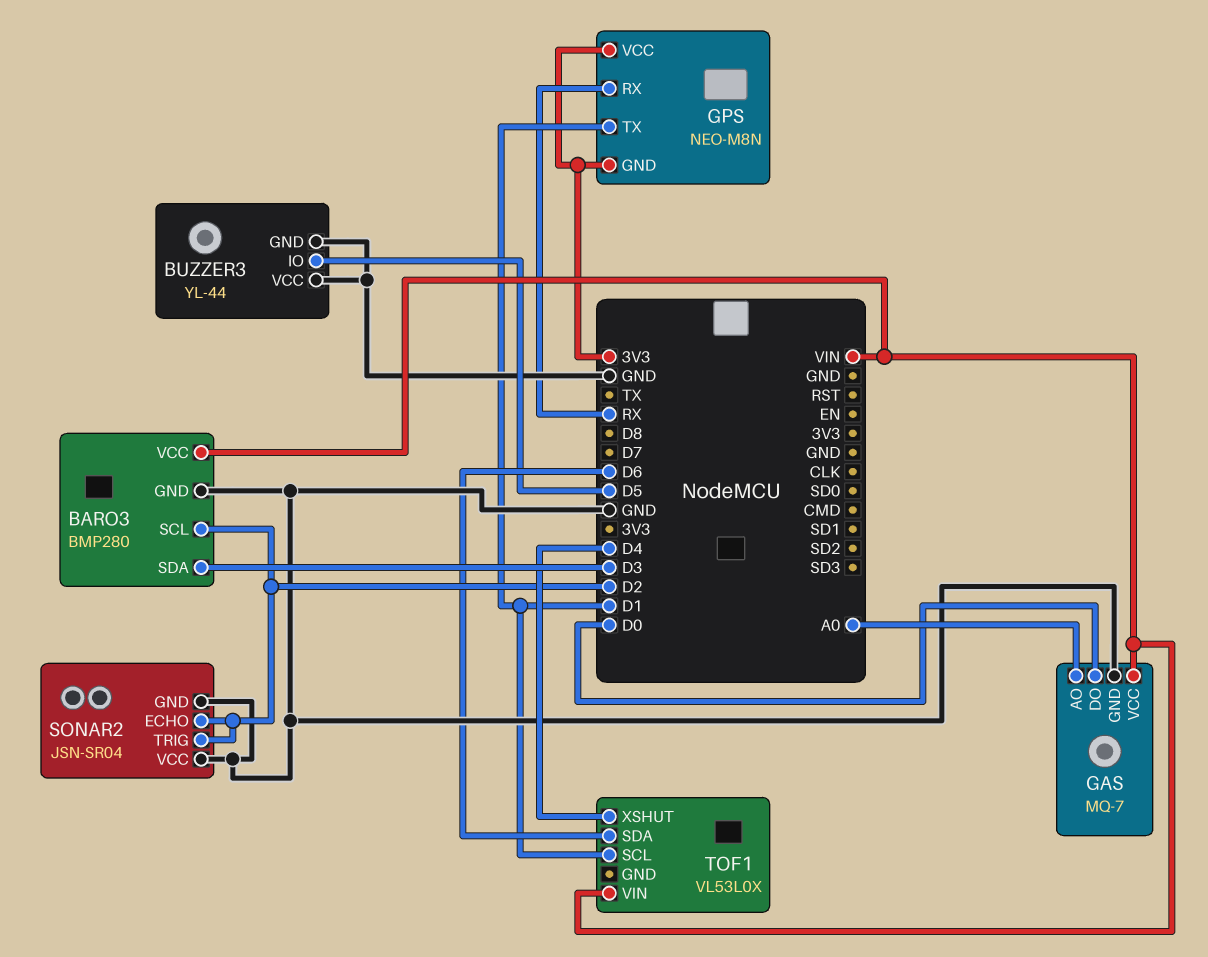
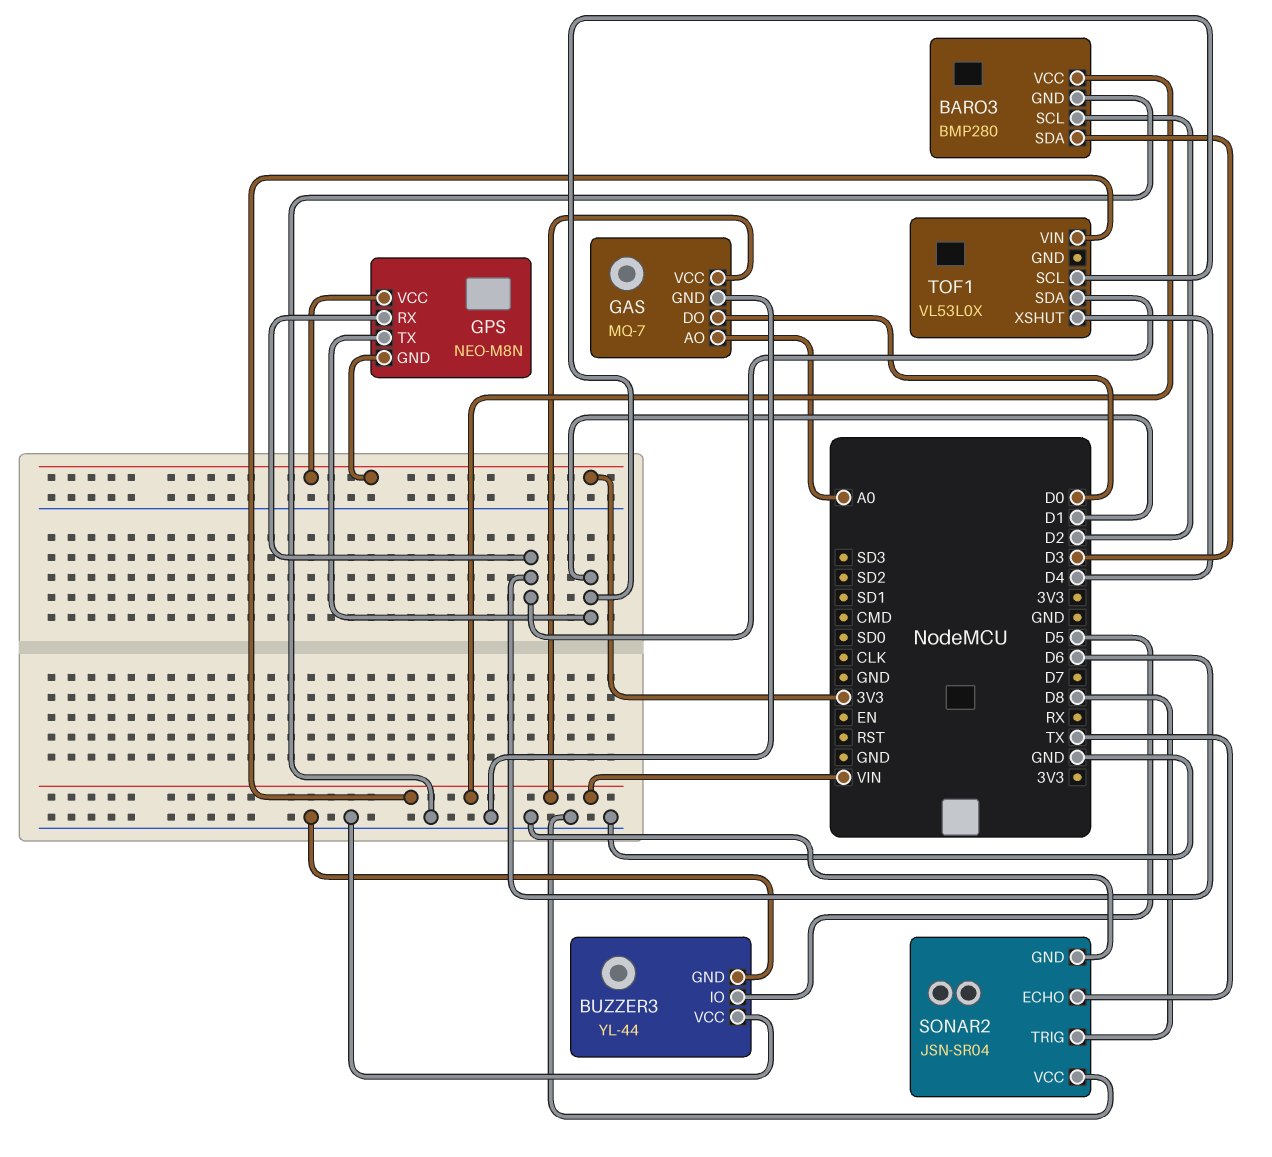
GPS pin RX: RX -> D6
SONAR2 pin ECHO: D2 -> TX
SONAR2 pin TRIG: D2 -> D8

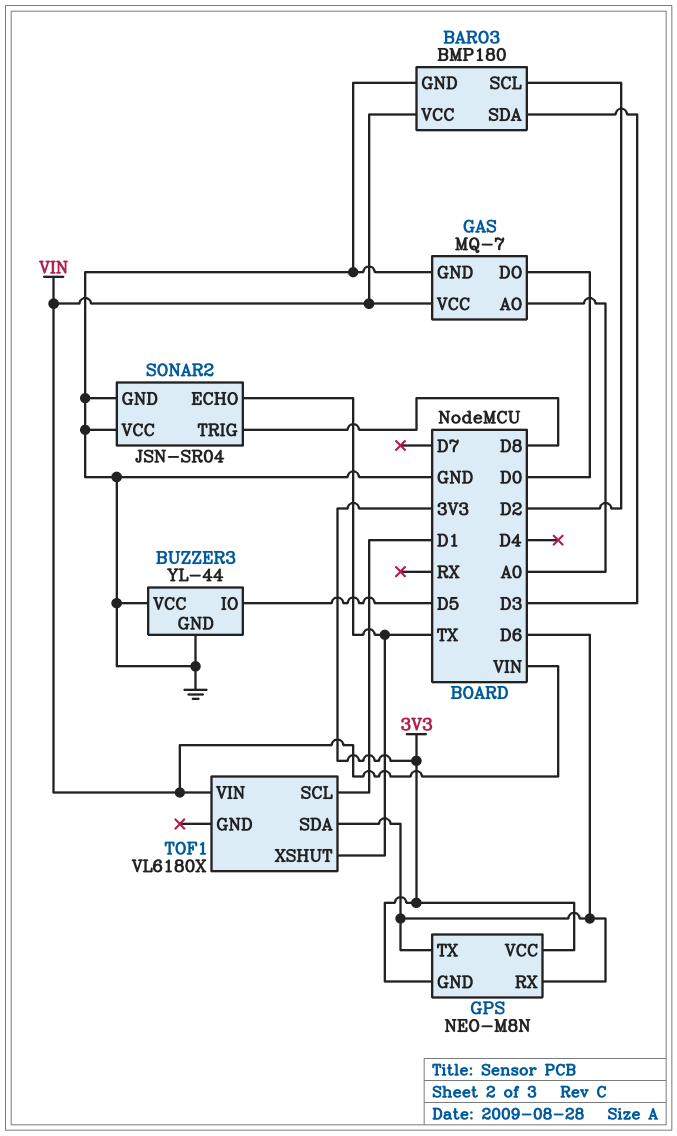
BARO3: BMP280 -> BMP180
GPS pin TX: D1 -> D6
TOF1: VL53L0X -> VL6180X
TOF1 pin XSHUT: D4 -> TX

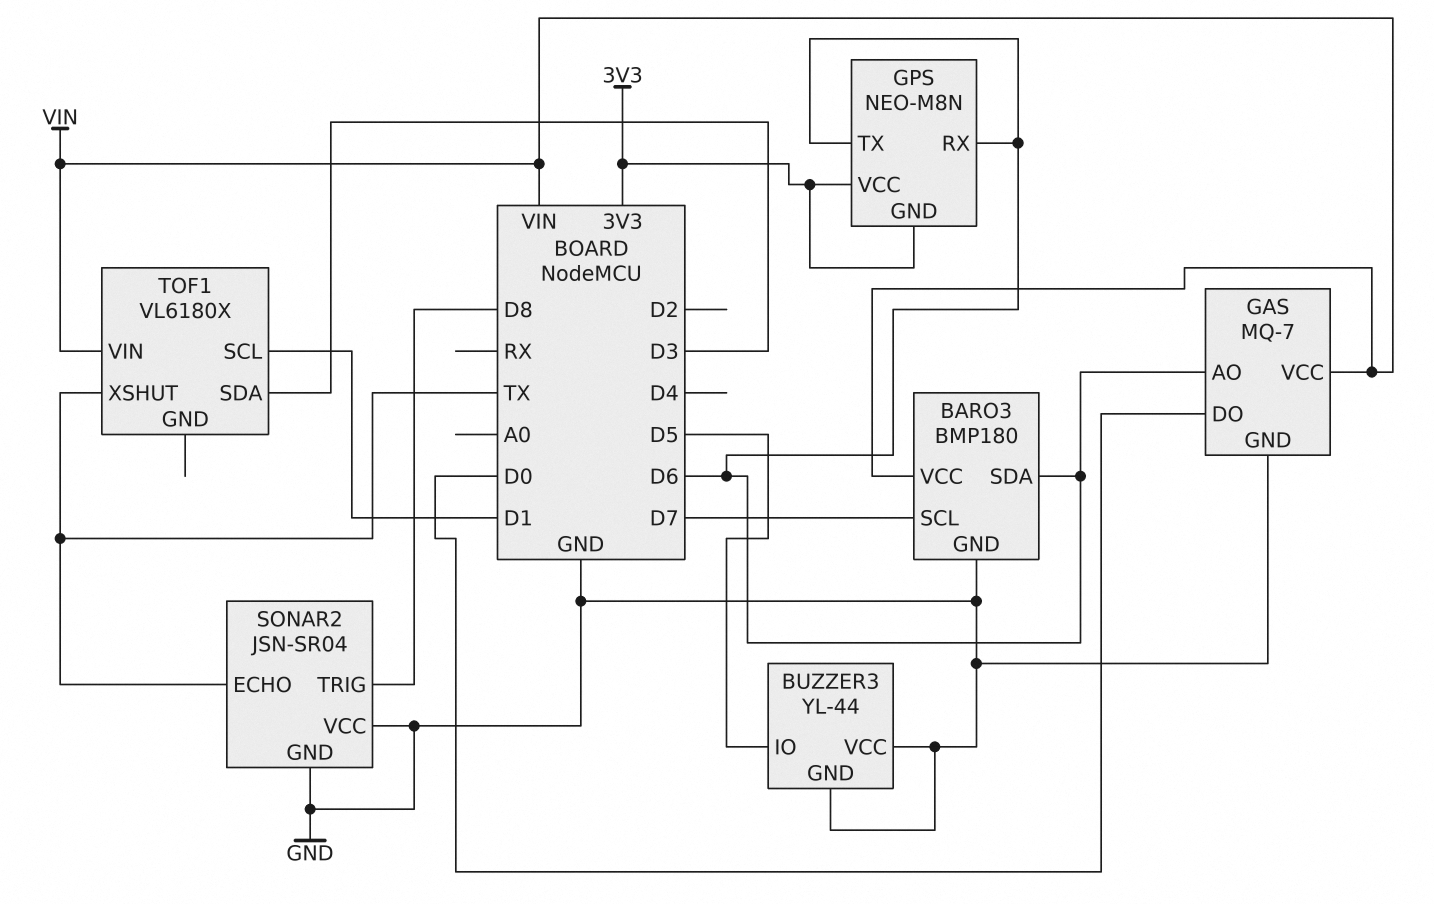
BARO3 pin SCL: D2 -> D7
BARO3 pin SDA: D3 -> D6
GAS pin AO: A0 -> D6
TOF1 pin SDA: D6 -> D3

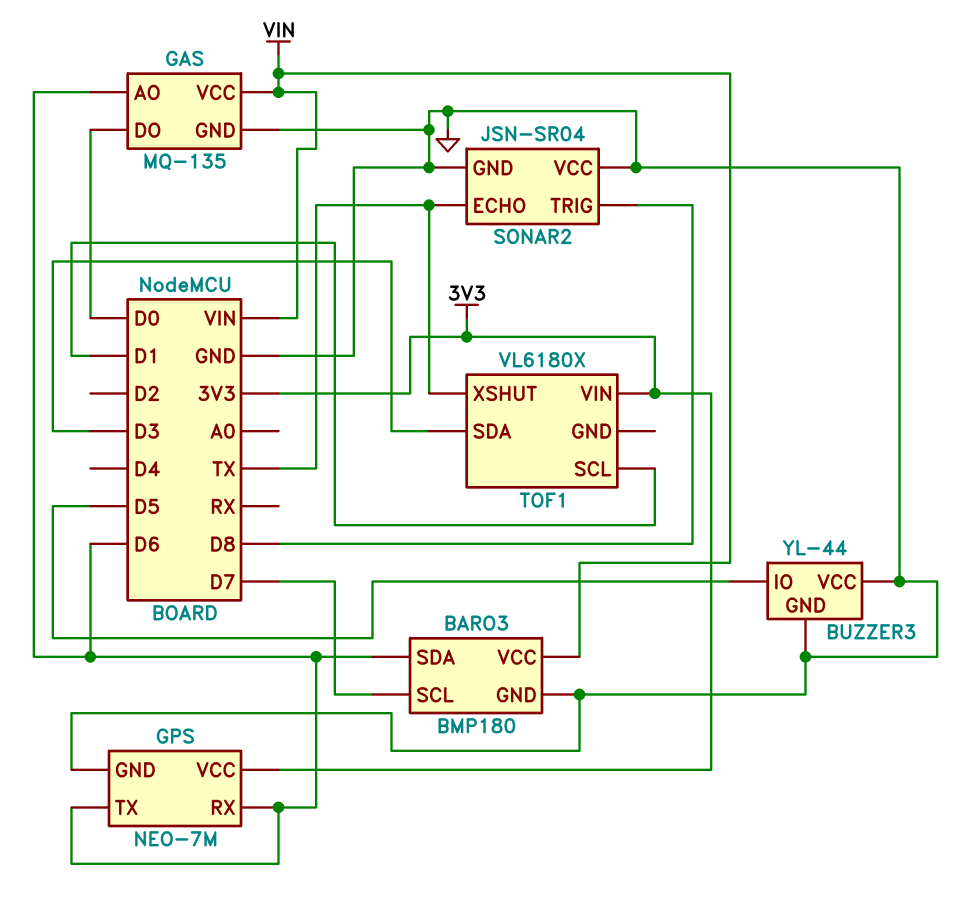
GAS: MQ-7 -> MQ-135
GPS: NEO-M8N -> NEO-7M
GPS pin GND: 3V3 -> GND
TOF1 pin VIN: VIN -> 3V3

